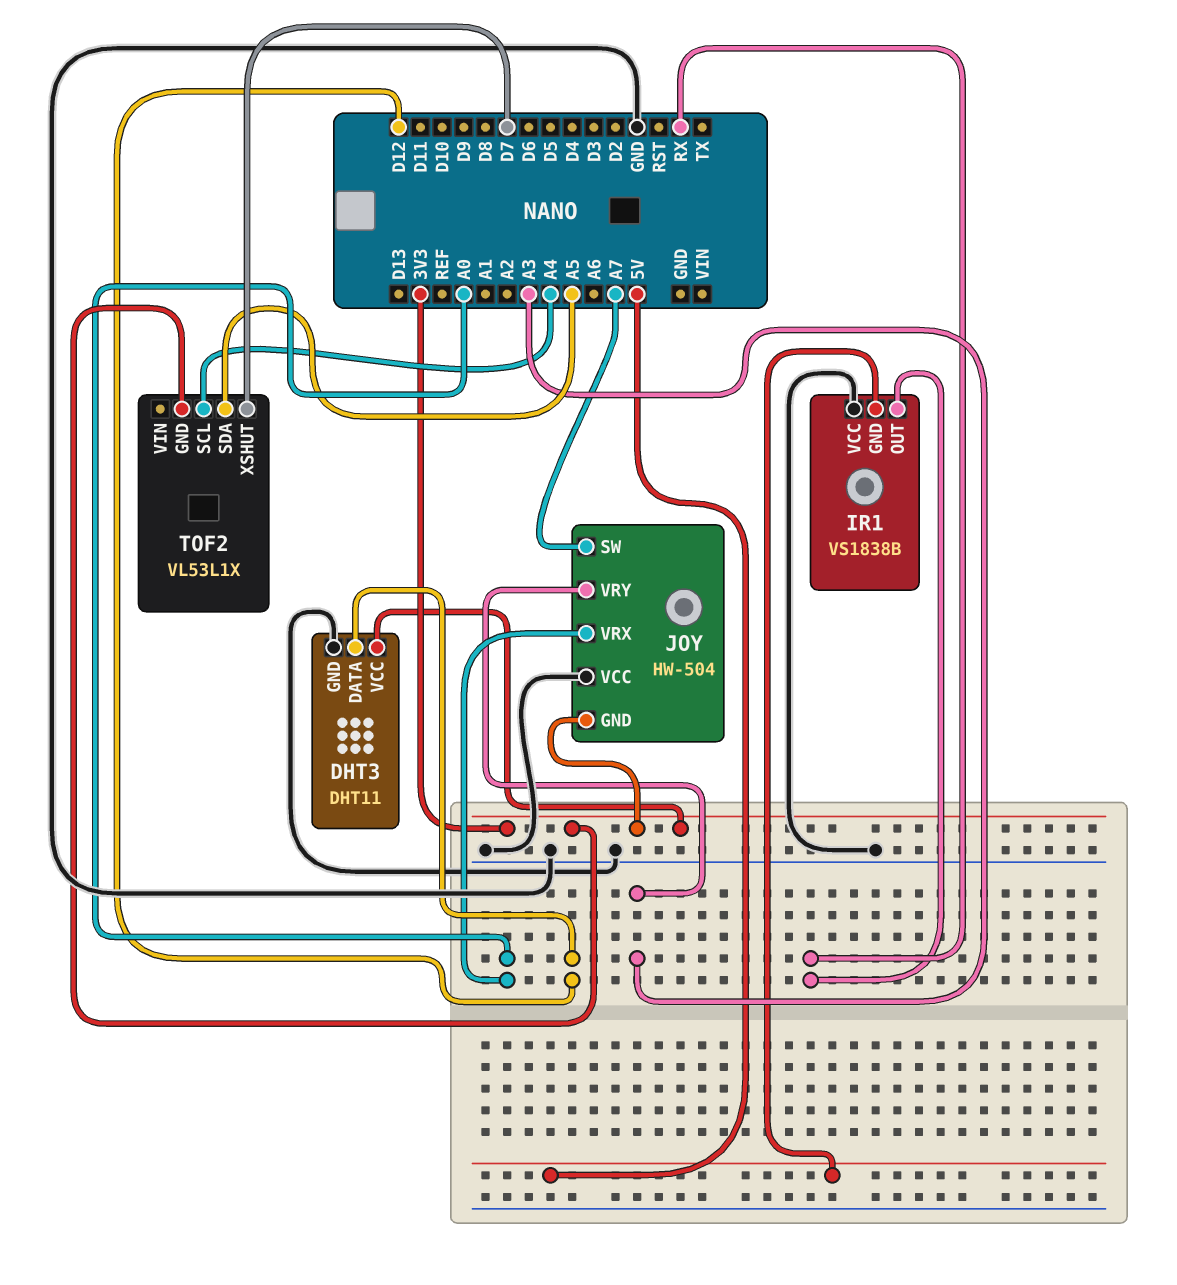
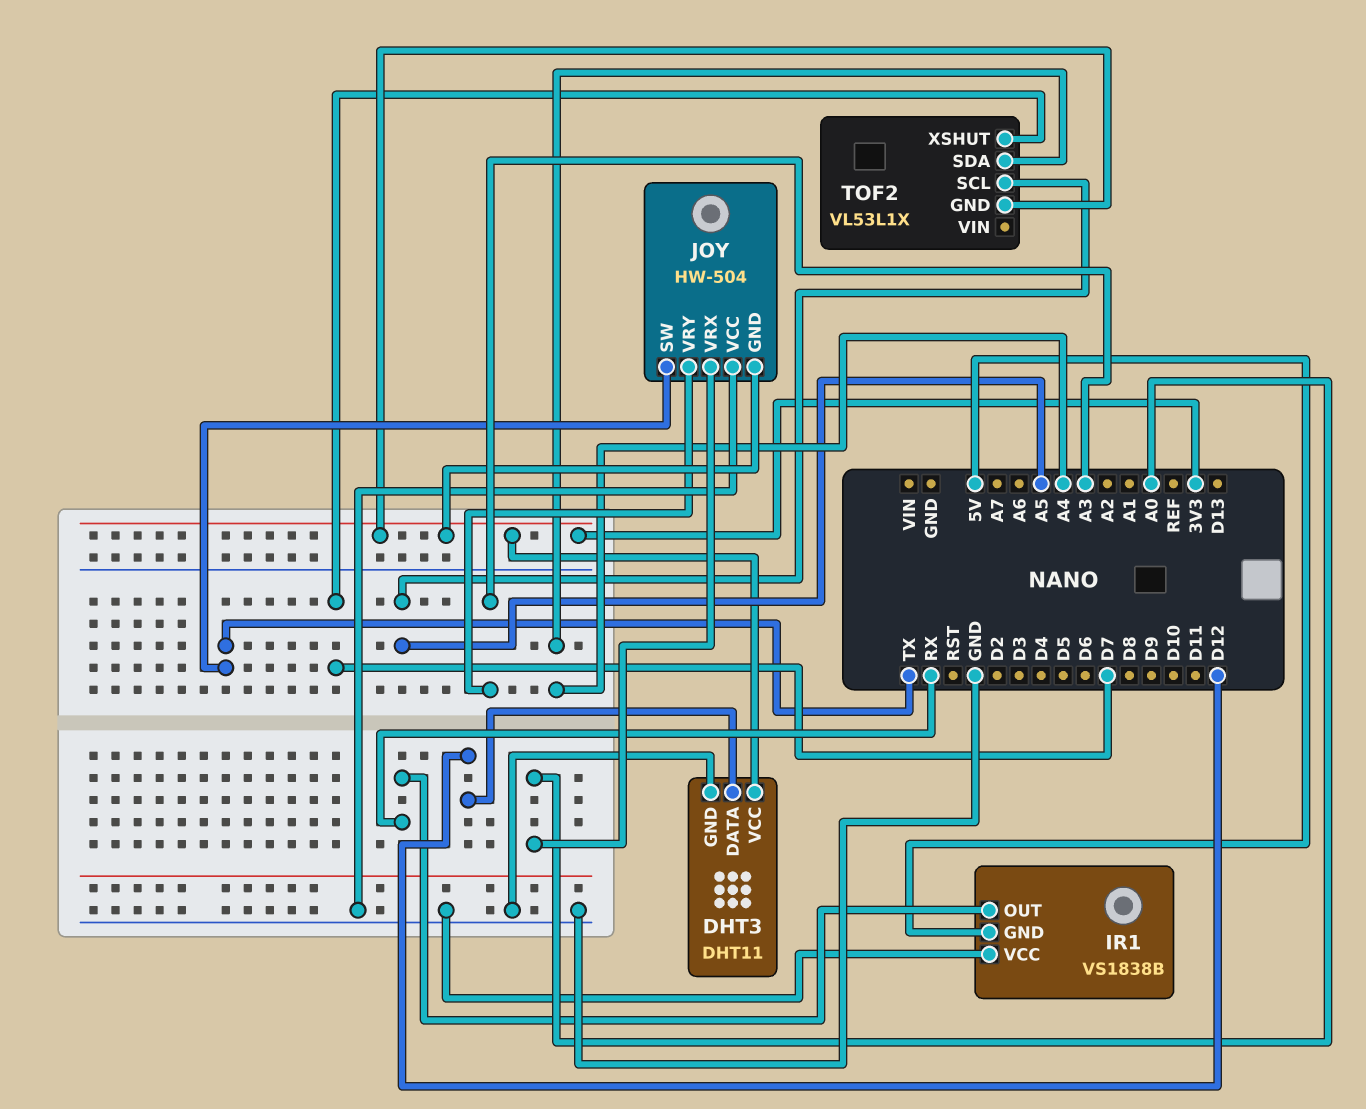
JOY pin SW: A7 -> TX
TOF2 pin SCL: A4 -> A5
TOF2 pin SDA: A5 -> A4

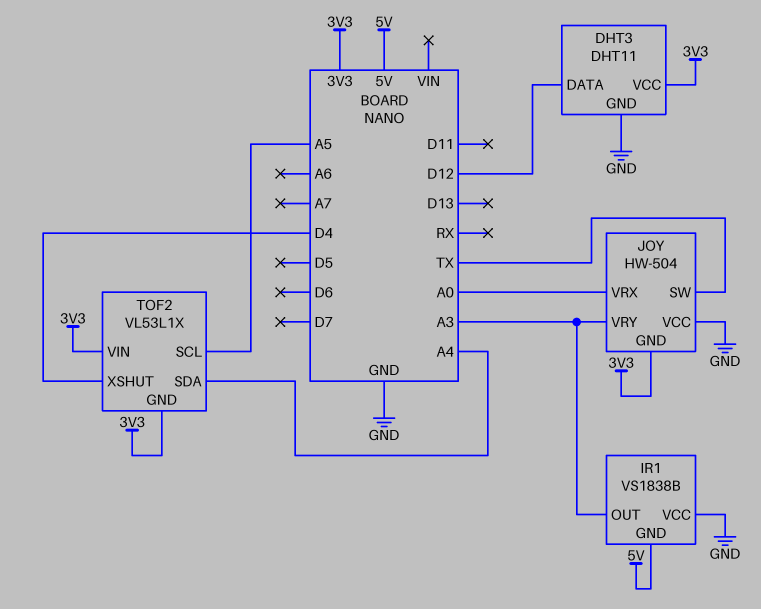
IR1 pin OUT: RX -> A3
TOF2 pin VIN: none -> 3V3
TOF2 pin XSHUT: D7 -> D4

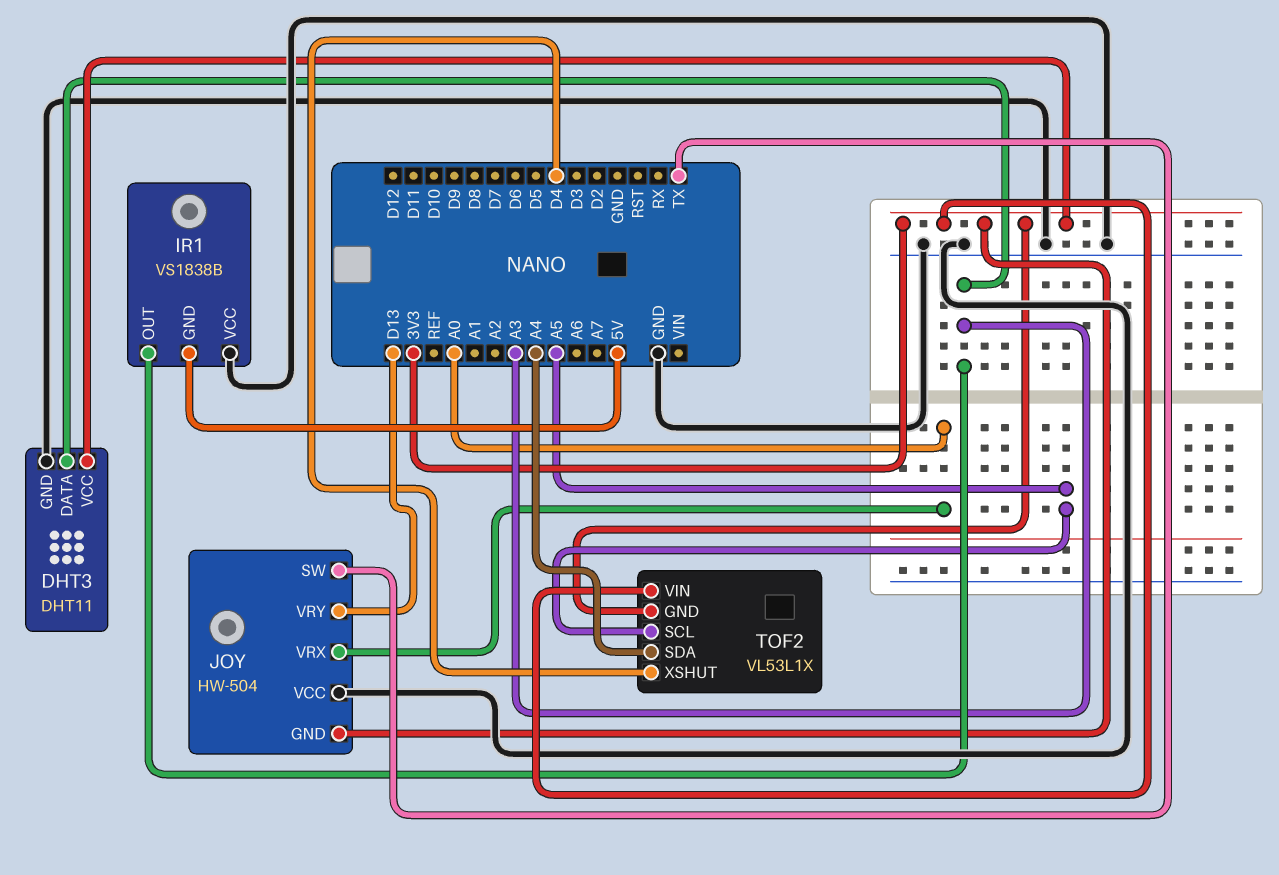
DHT3 pin DATA: D12 -> A3
JOY pin VRY: A3 -> D13

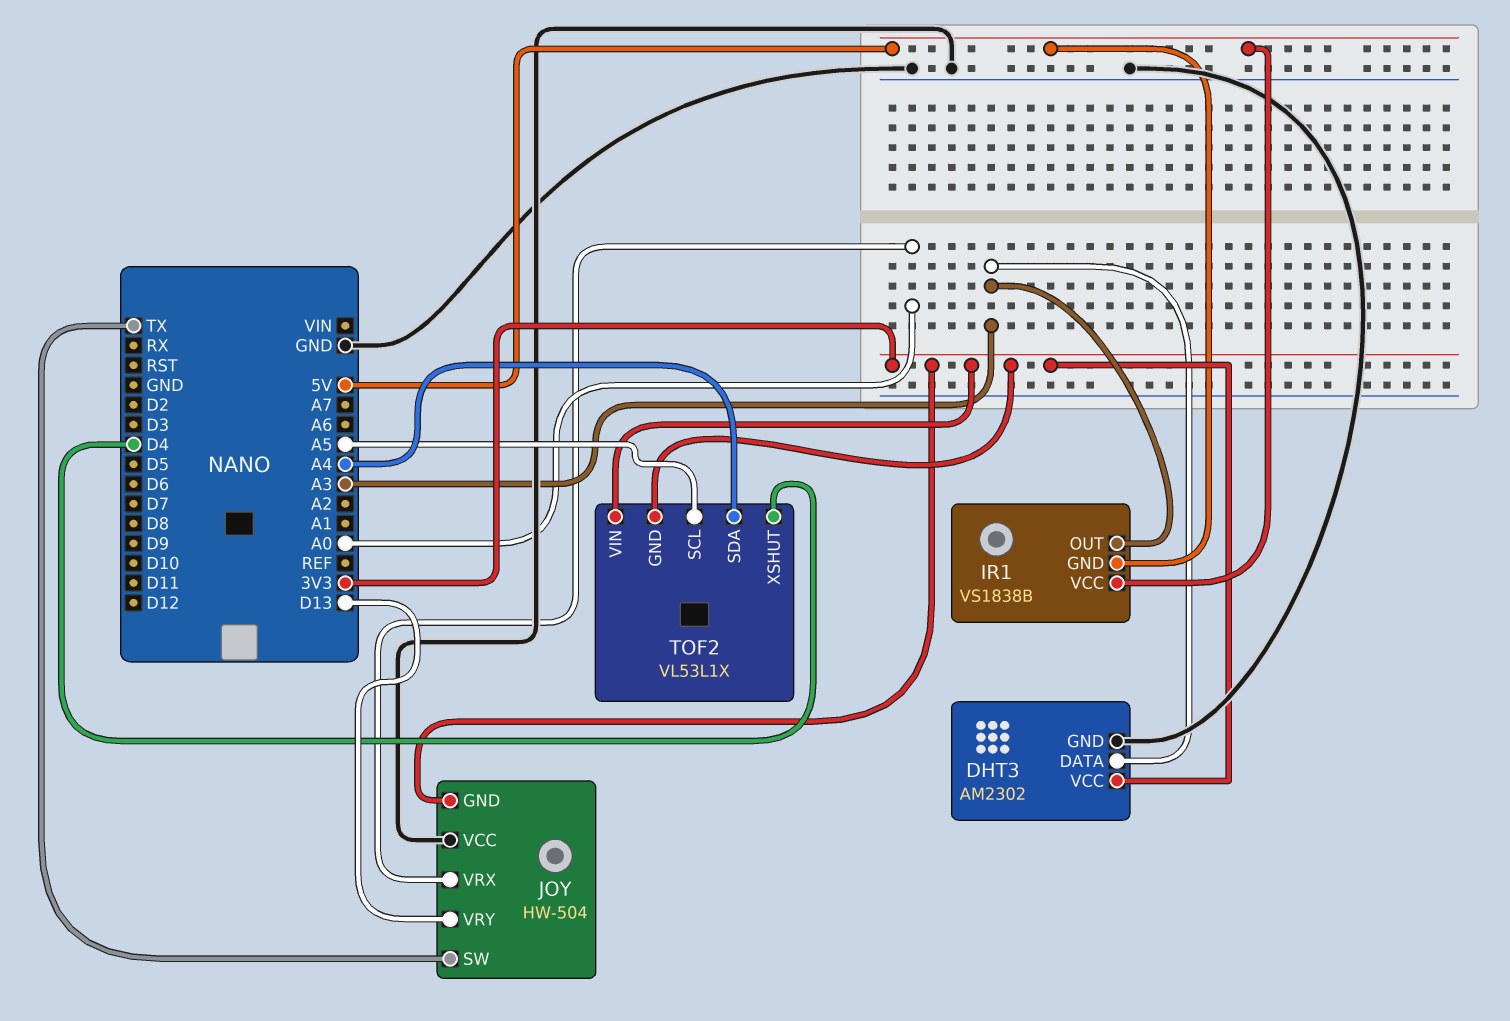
DHT3: DHT11 -> AM2302
IR1 pin VCC: GND -> 5V

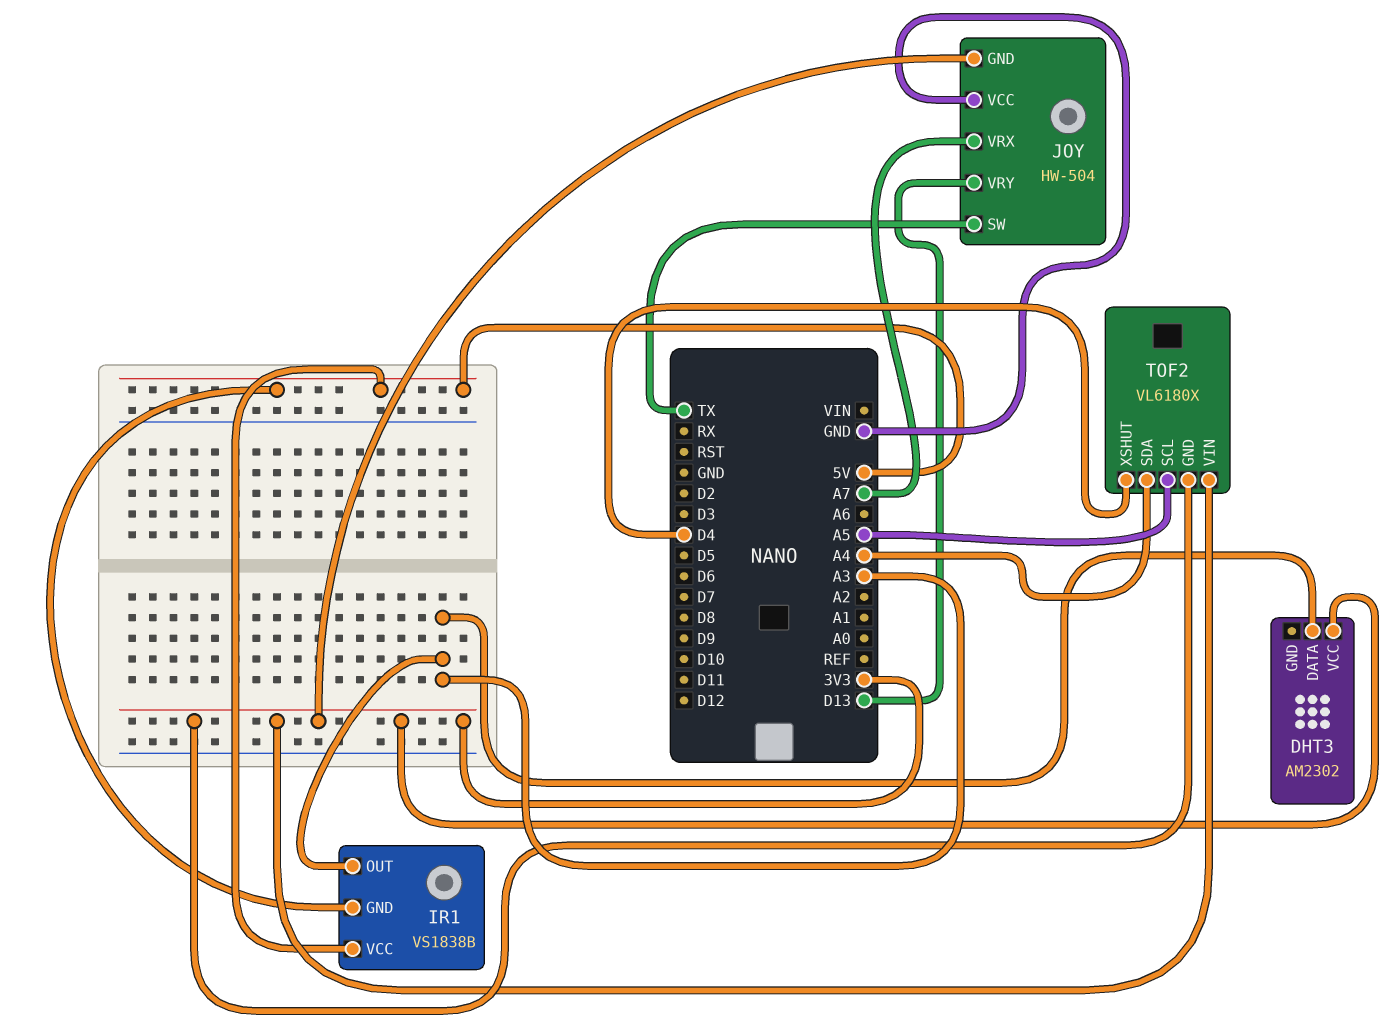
DHT3 pin GND: GND -> none
JOY pin VRX: A0 -> A7
TOF2: VL53L1X -> VL6180X

